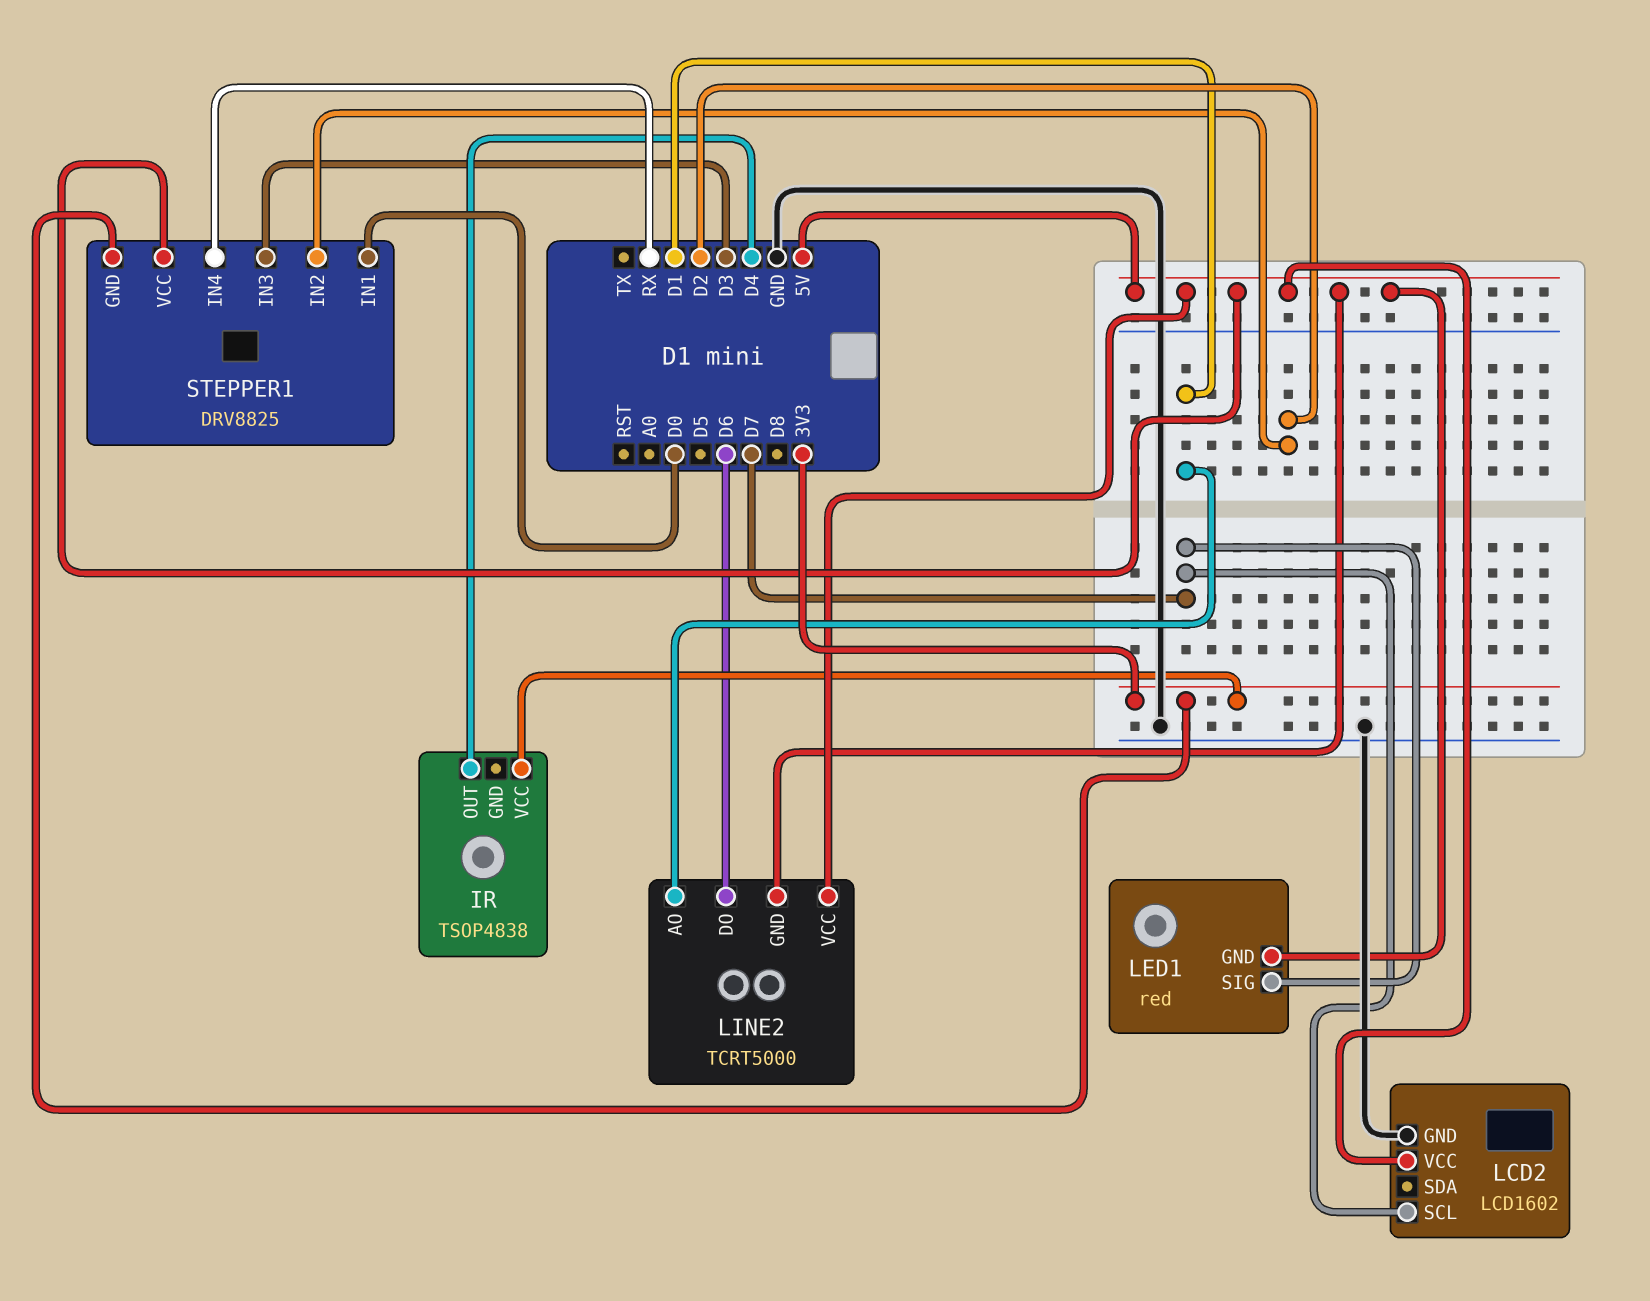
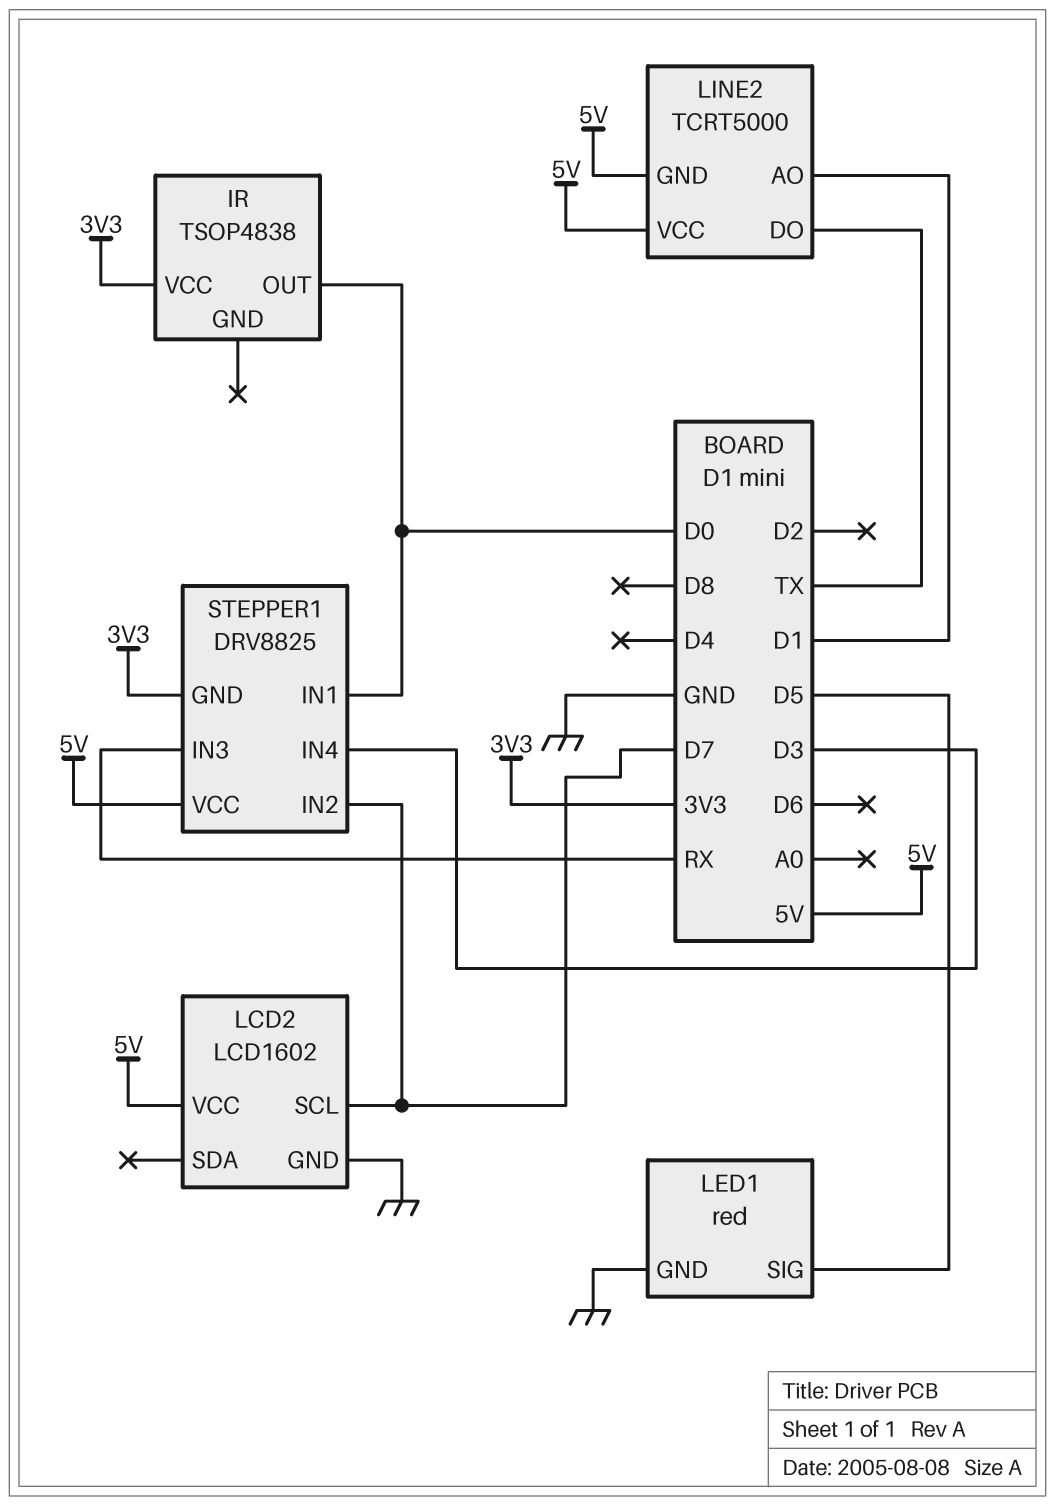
IR pin OUT: D4 -> D0
LED1 pin GND: 5V -> GND
LED1 pin SIG: D7 -> D5
LINE2 pin DO: D6 -> TX
STEPPER1 pin IN2: D2 -> D7
STEPPER1 pin IN3: D3 -> RX
STEPPER1 pin IN4: RX -> D3

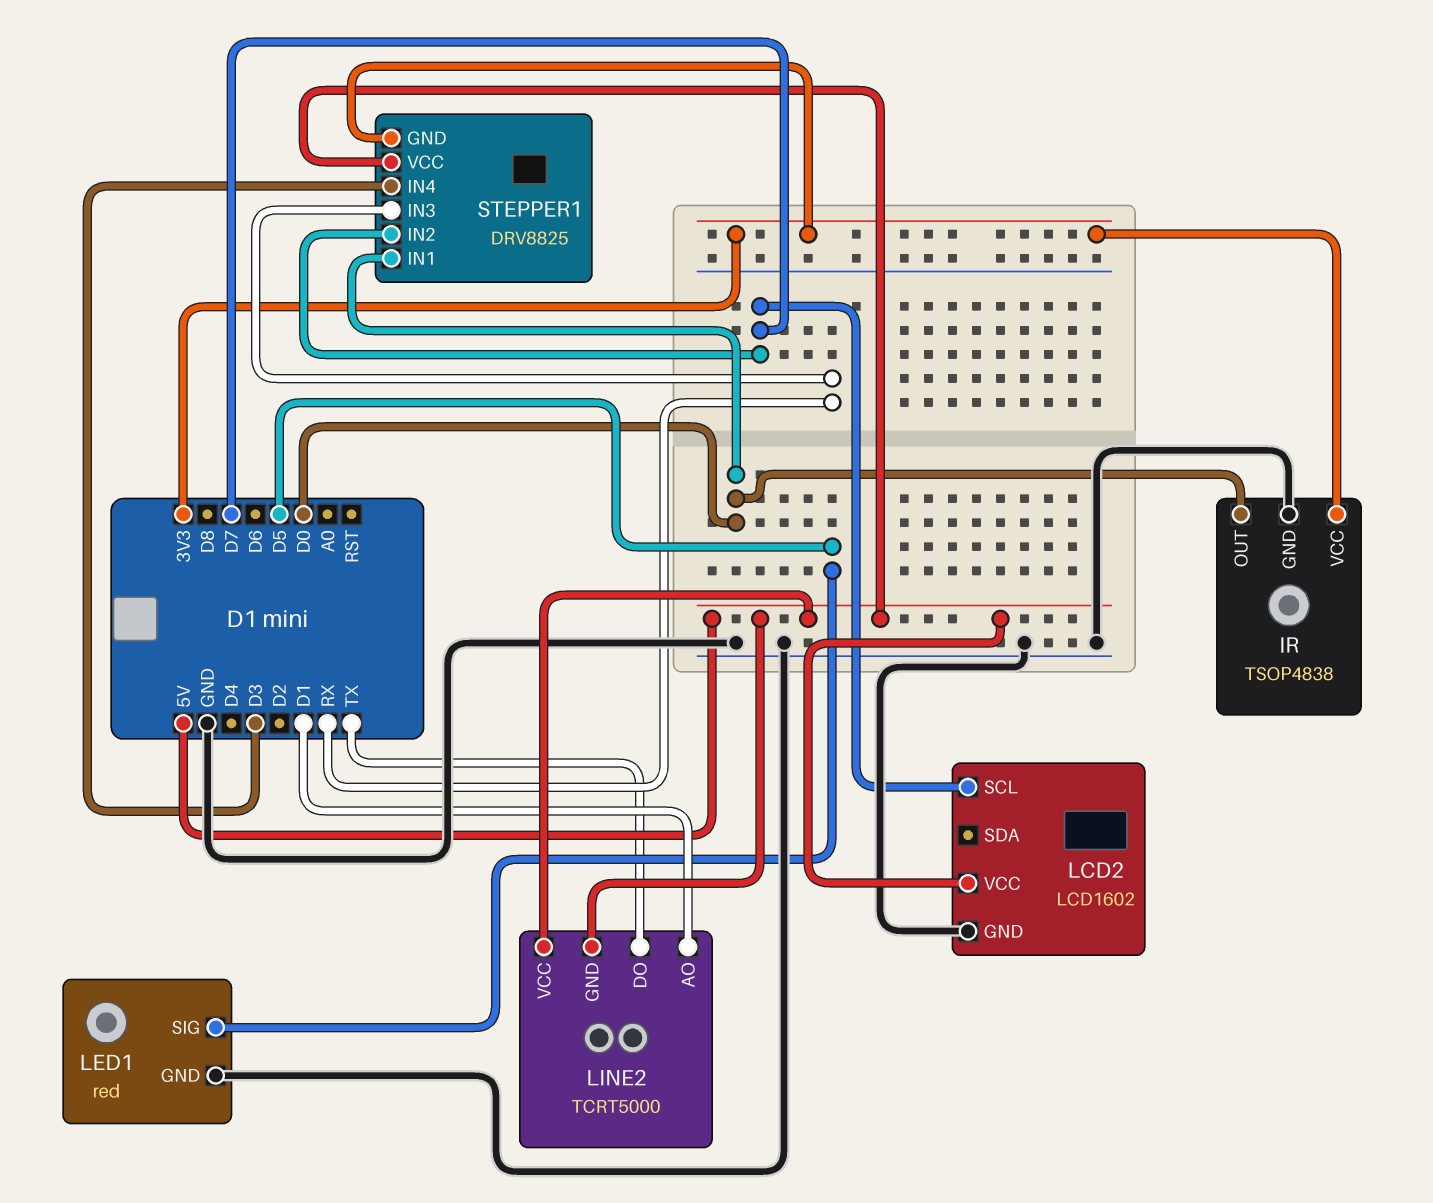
IR pin GND: none -> GND

